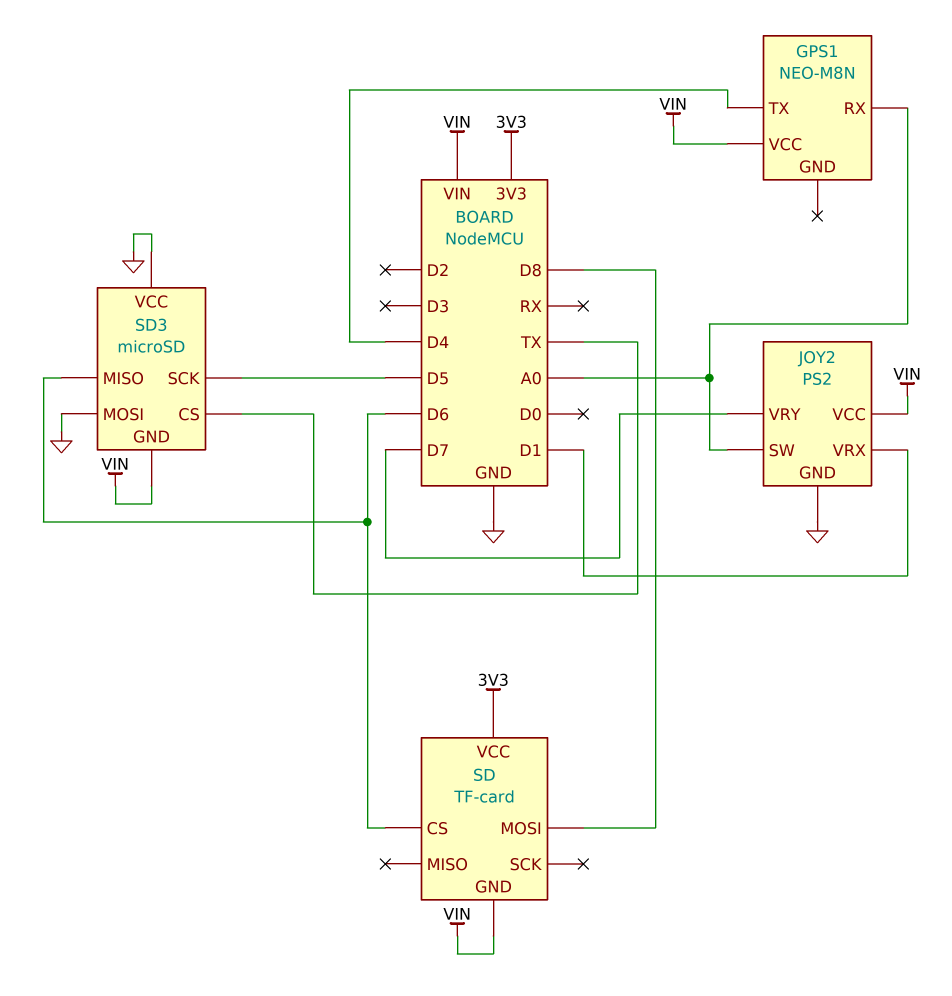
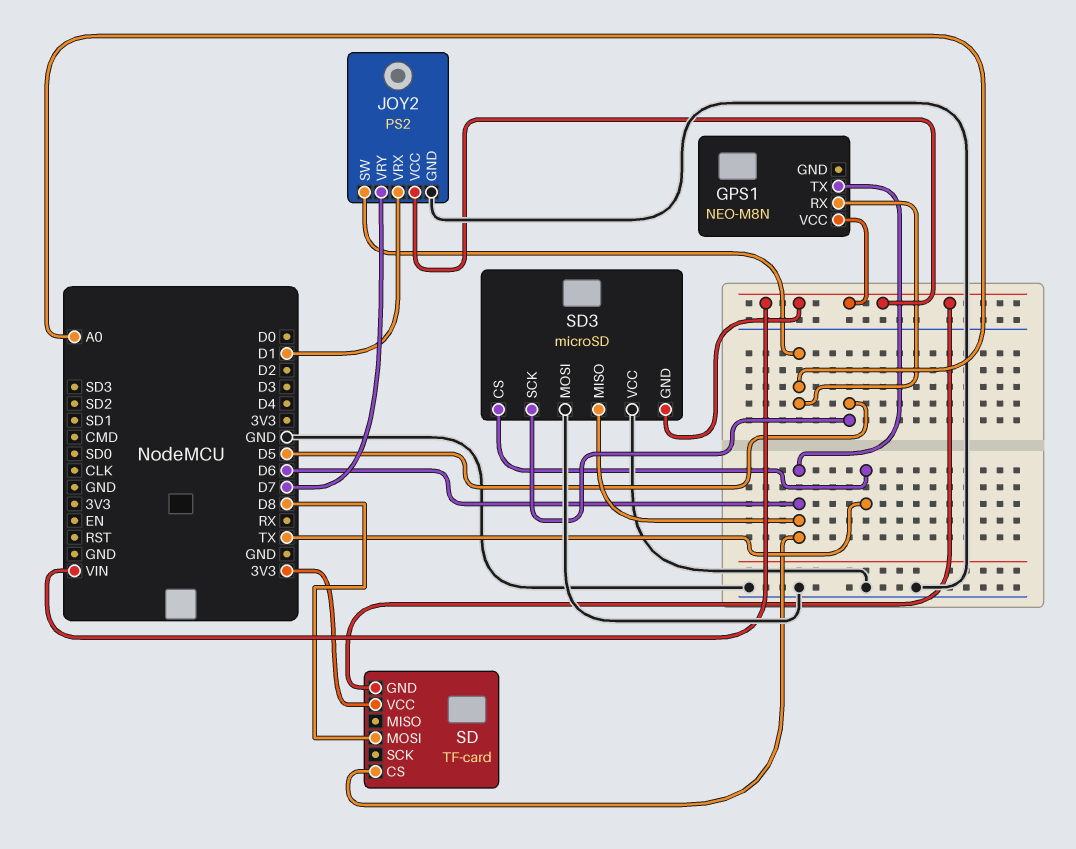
GPS1 pin TX: D4 -> D6

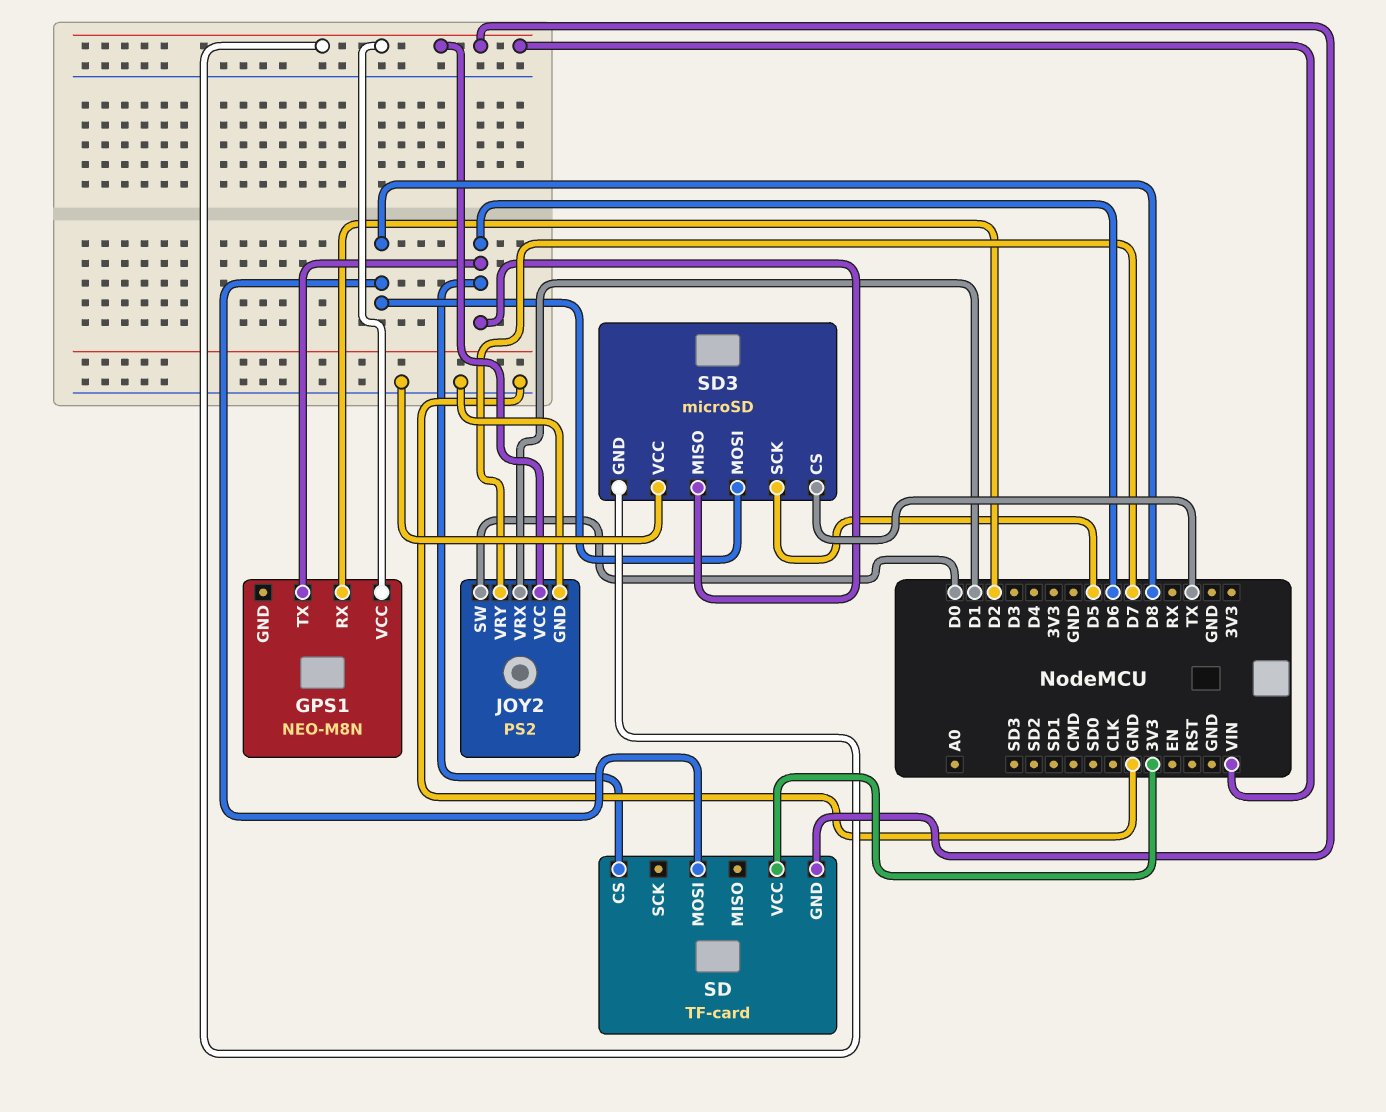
GPS1 pin RX: A0 -> D2
JOY2 pin SW: A0 -> D0
SD3 pin MOSI: GND -> D8

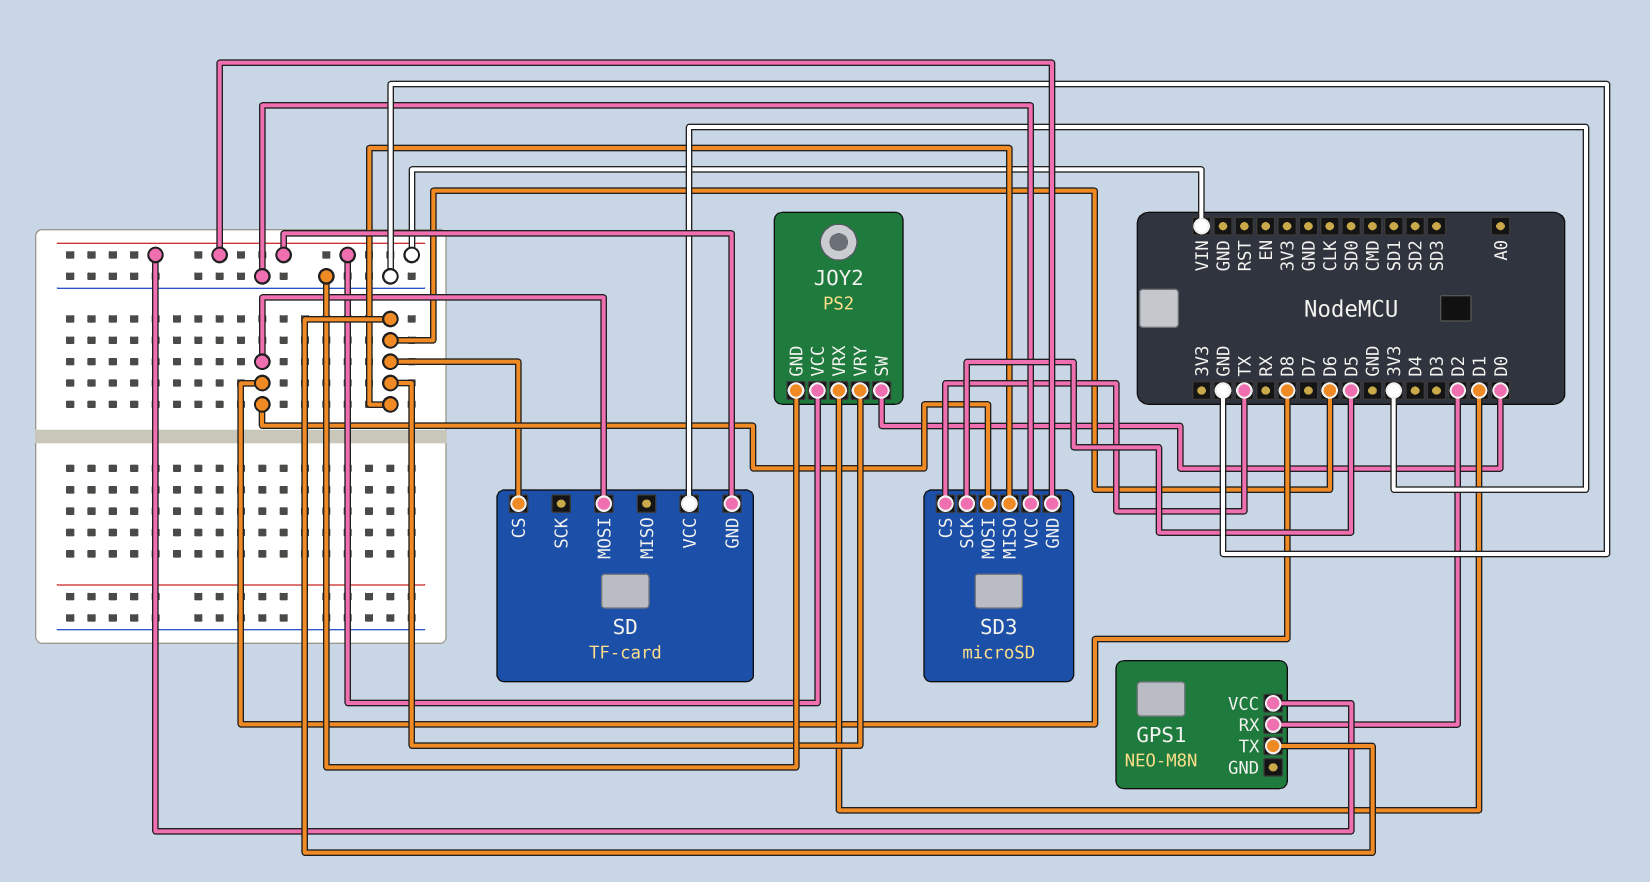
JOY2 pin VRY: D7 -> D6

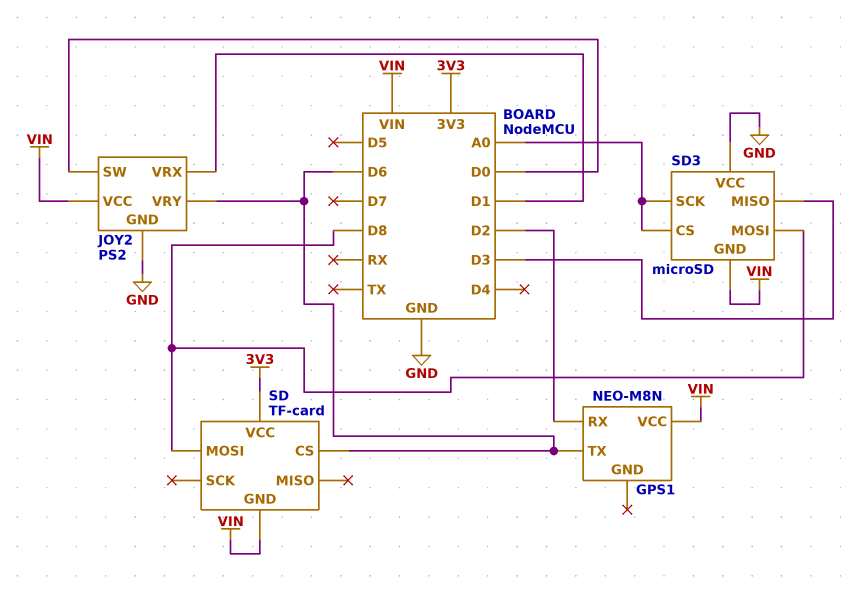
SD3 pin CS: TX -> A0
SD3 pin MISO: D6 -> D3
SD3 pin SCK: D5 -> A0

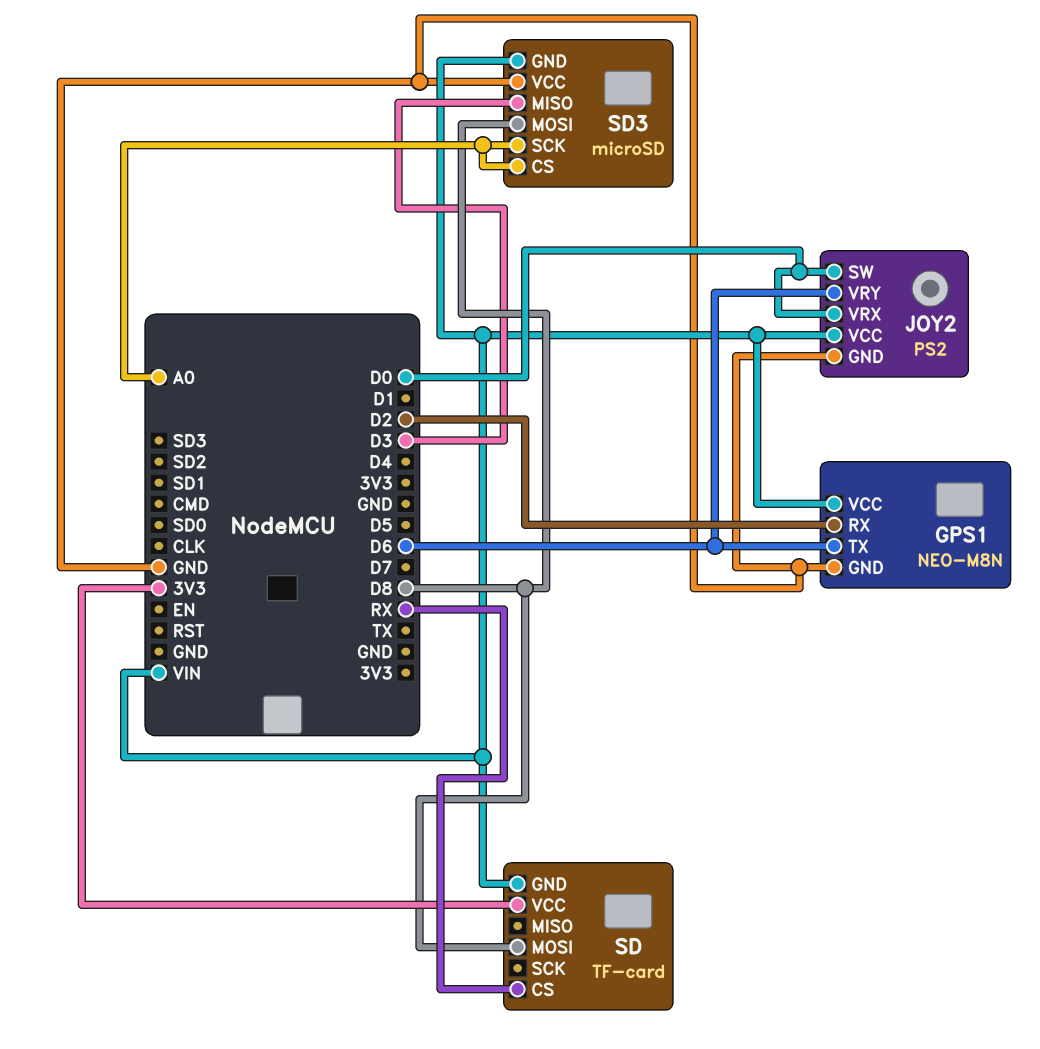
GPS1 pin GND: none -> GND
JOY2 pin VRX: D1 -> D0
SD pin CS: D6 -> RX

